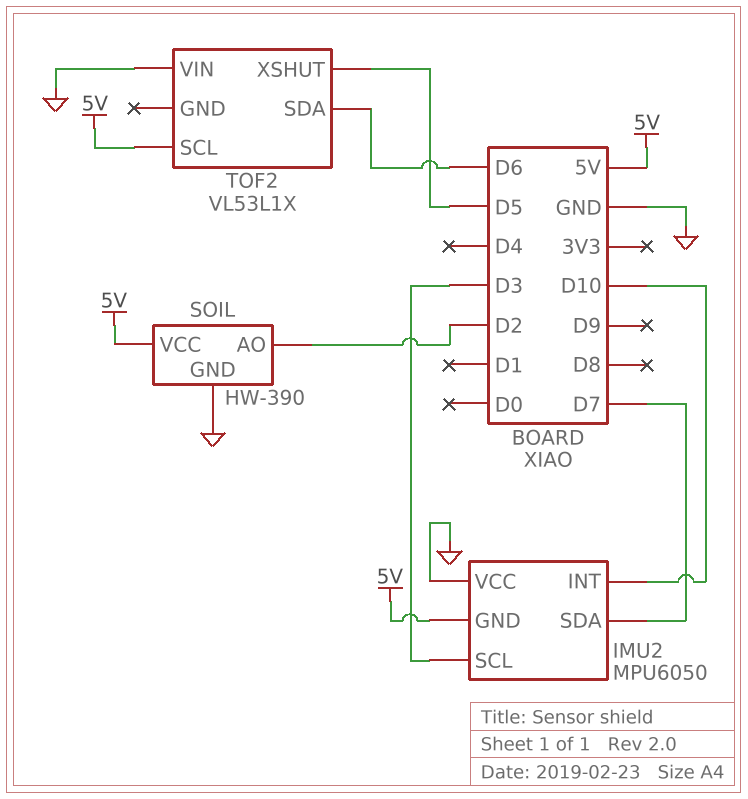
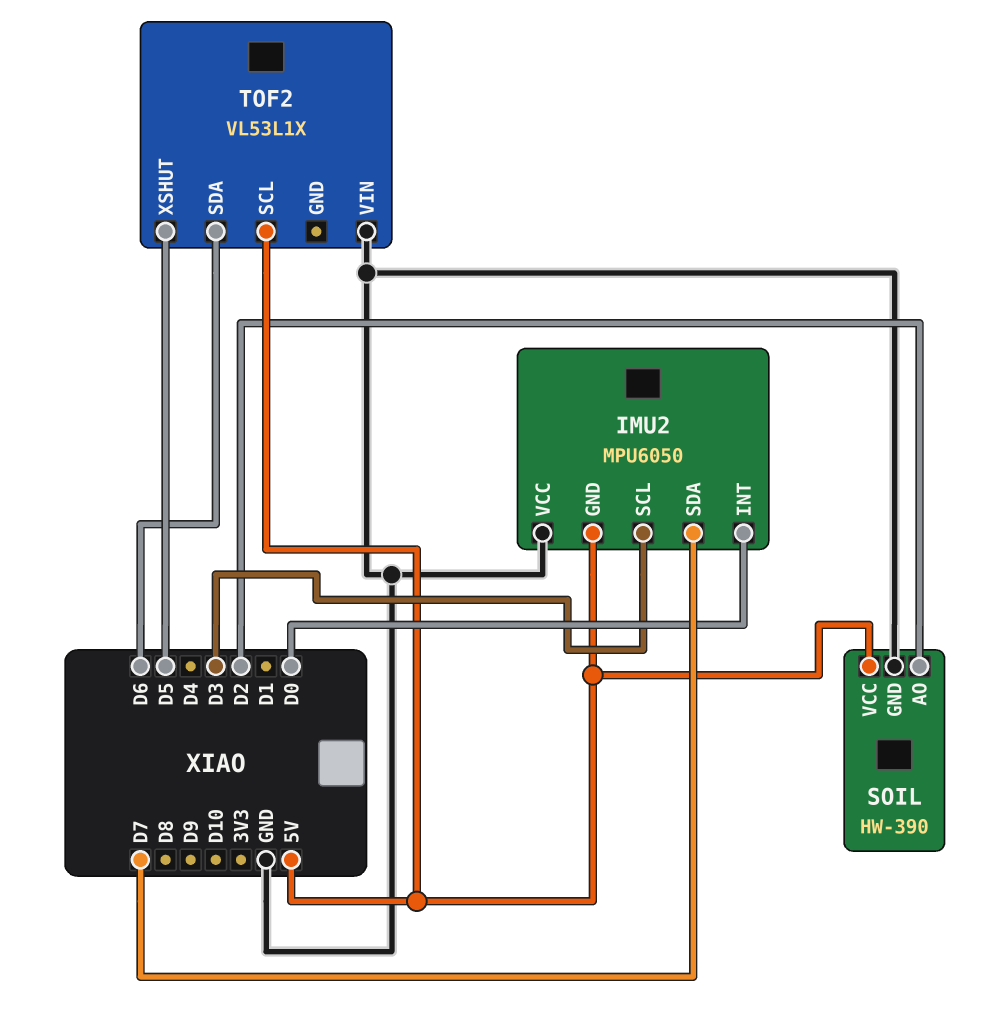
IMU2 pin INT: D10 -> D0

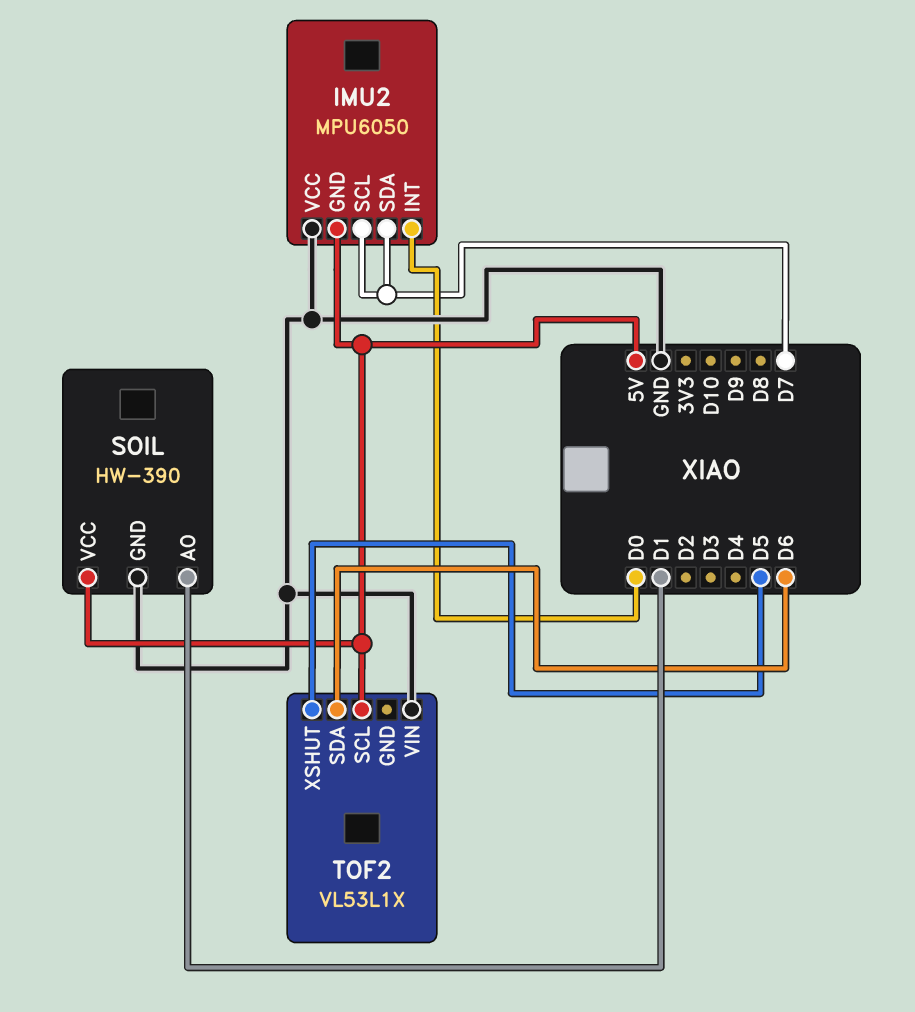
IMU2 pin SCL: D3 -> D7
SOIL pin AO: D2 -> D1

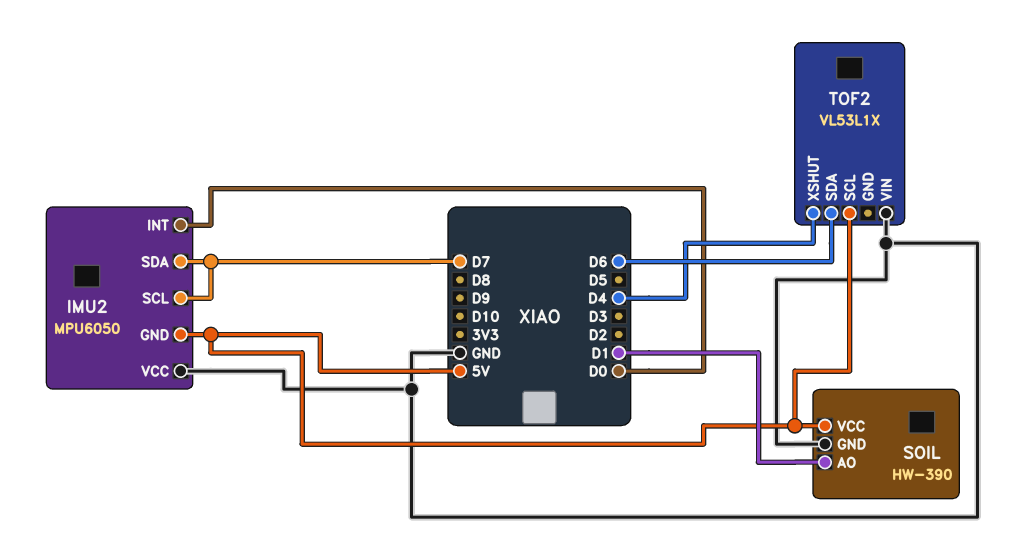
TOF2 pin XSHUT: D5 -> D4

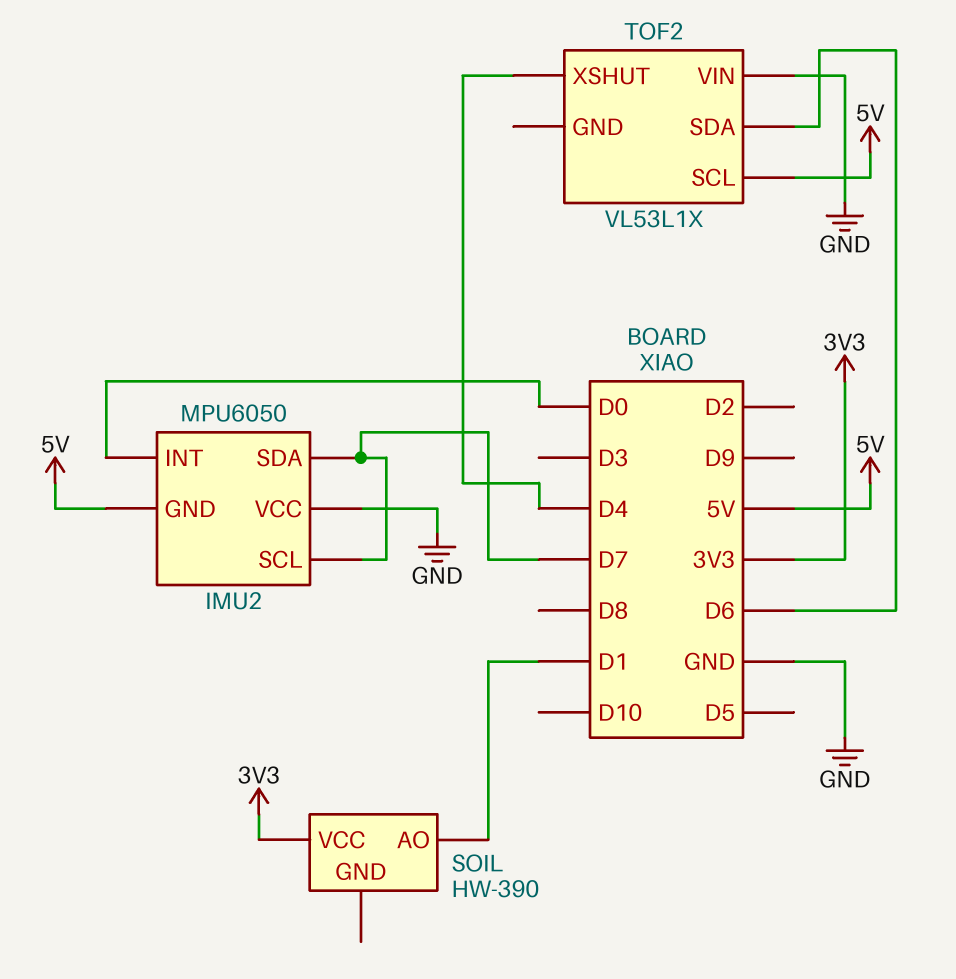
SOIL pin GND: GND -> none
SOIL pin VCC: 5V -> 3V3

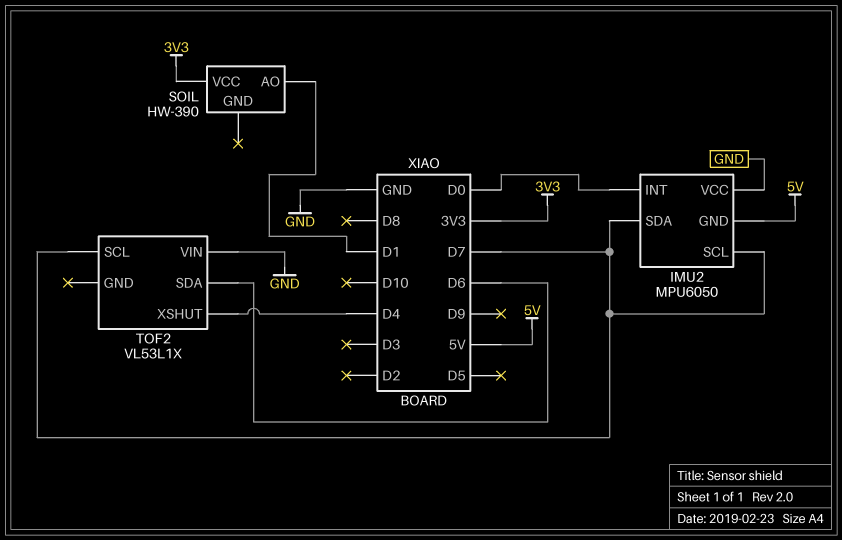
TOF2 pin SCL: 5V -> D7

